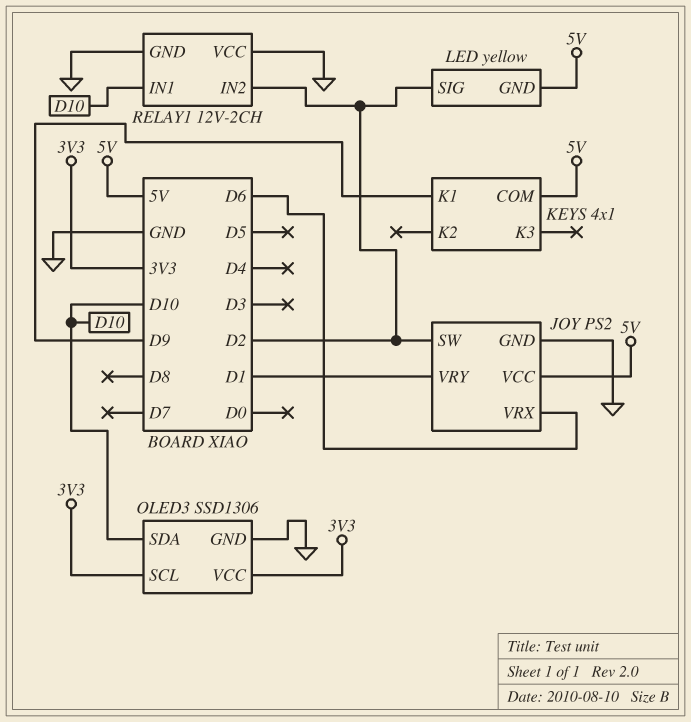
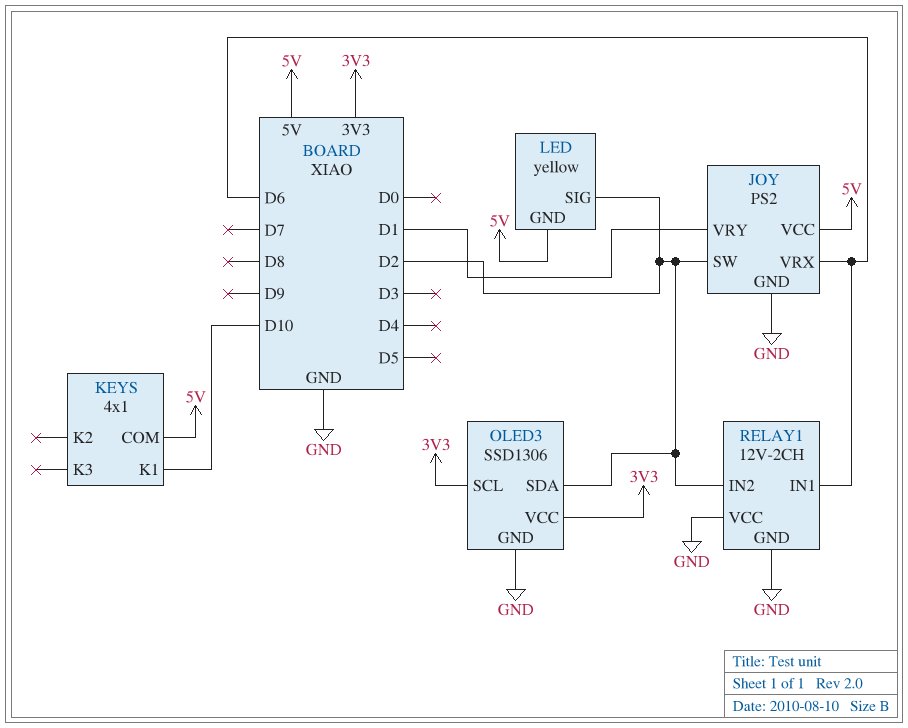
KEYS pin K1: D9 -> D10
OLED3 pin SDA: D10 -> D2
RELAY1 pin IN1: D10 -> D6

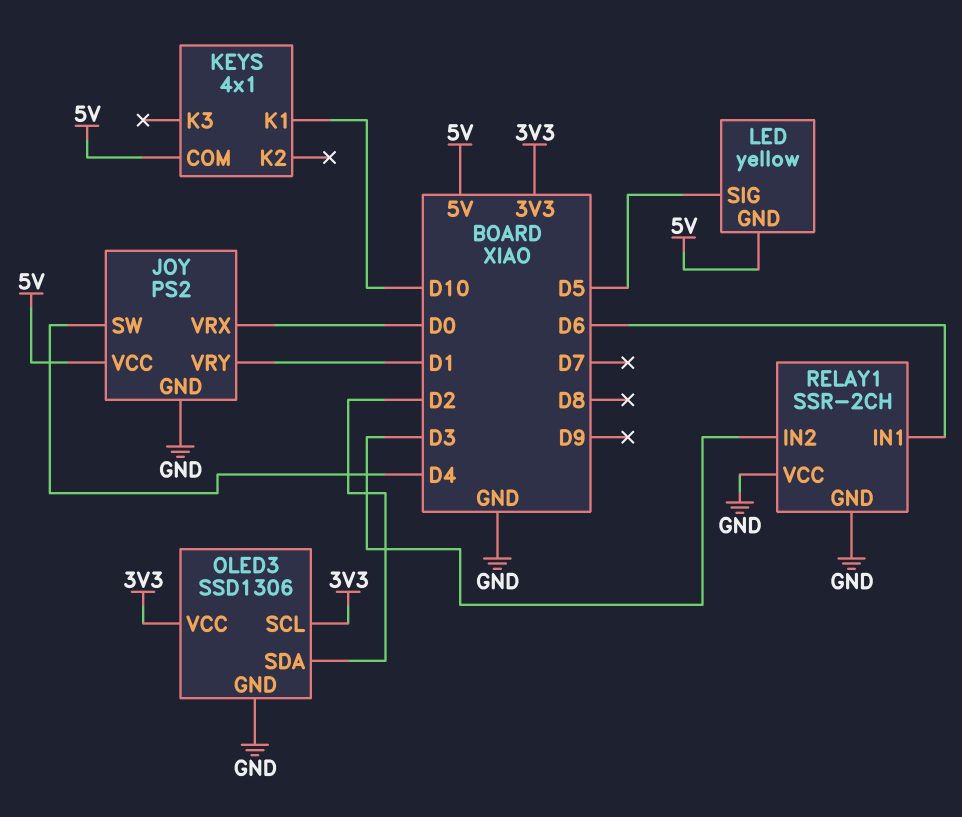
JOY pin SW: D2 -> D4
JOY pin VRX: D6 -> D0
LED pin SIG: D2 -> D5
RELAY1: 12V-2CH -> SSR-2CH
RELAY1 pin IN2: D2 -> D3

